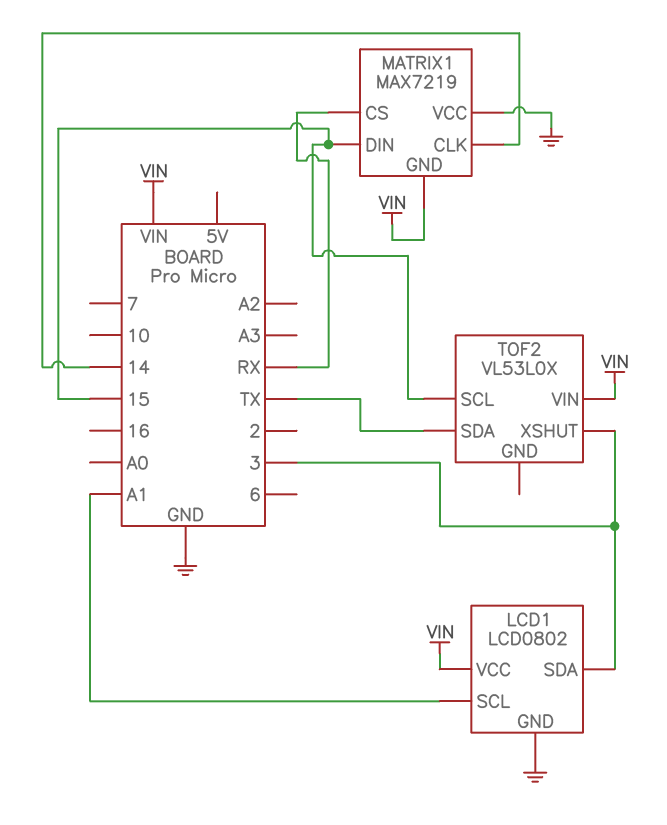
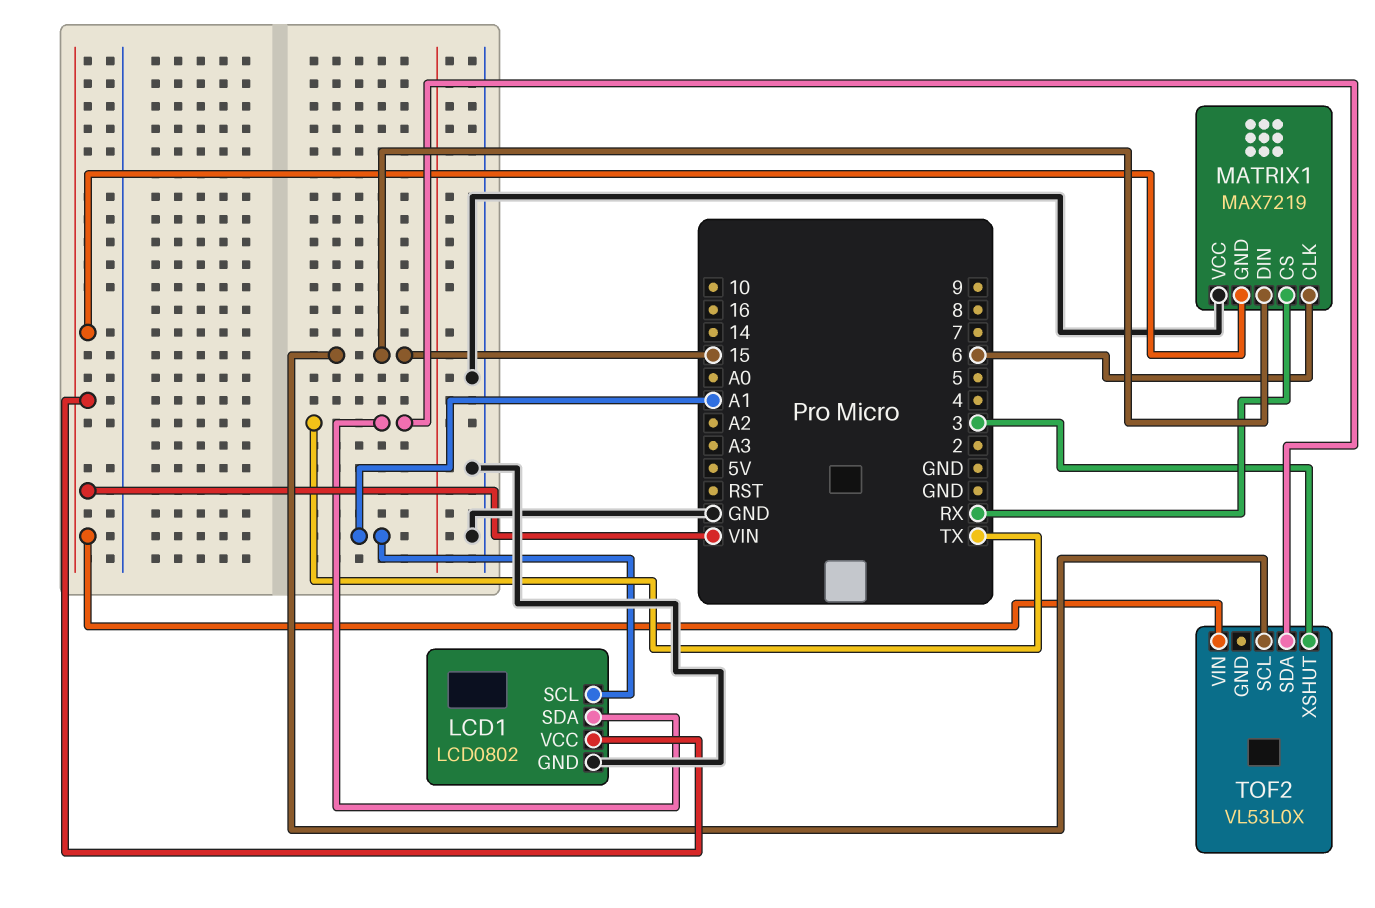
LCD1 pin SDA: 3 -> TX
MATRIX1 pin CLK: 14 -> 6

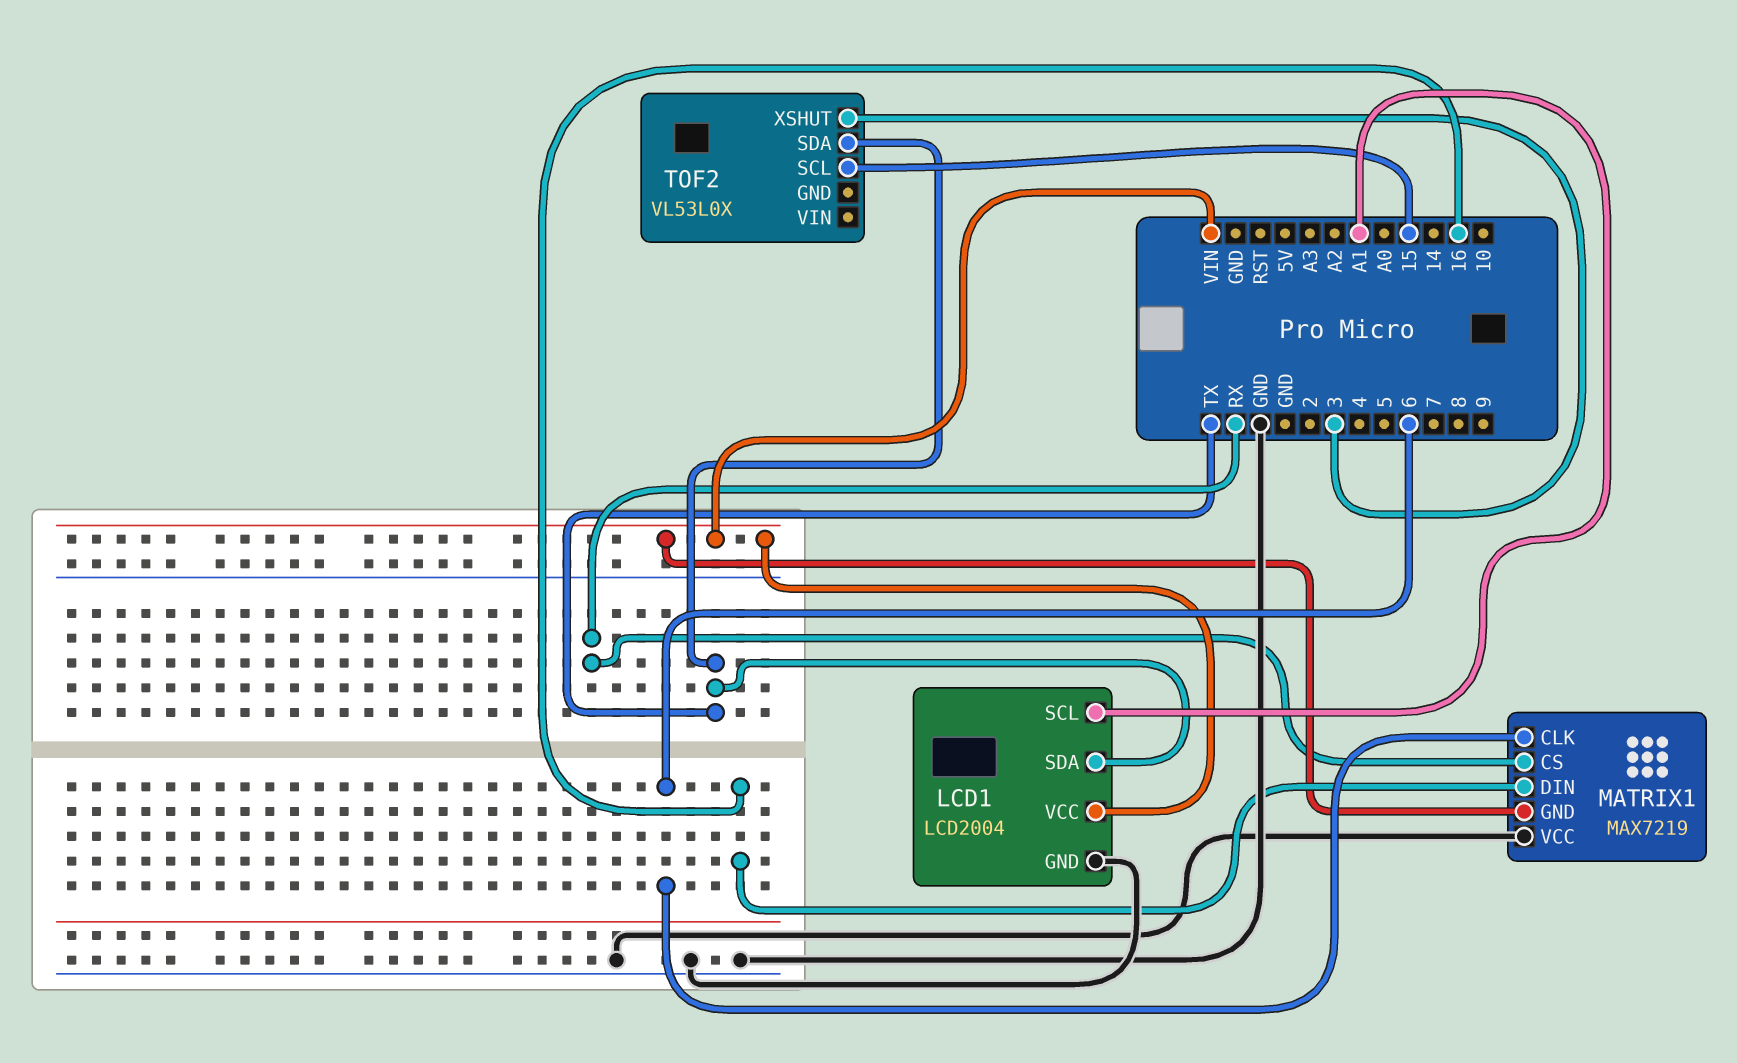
LCD1: LCD0802 -> LCD2004
MATRIX1 pin DIN: 15 -> 16
TOF2 pin VIN: VIN -> none

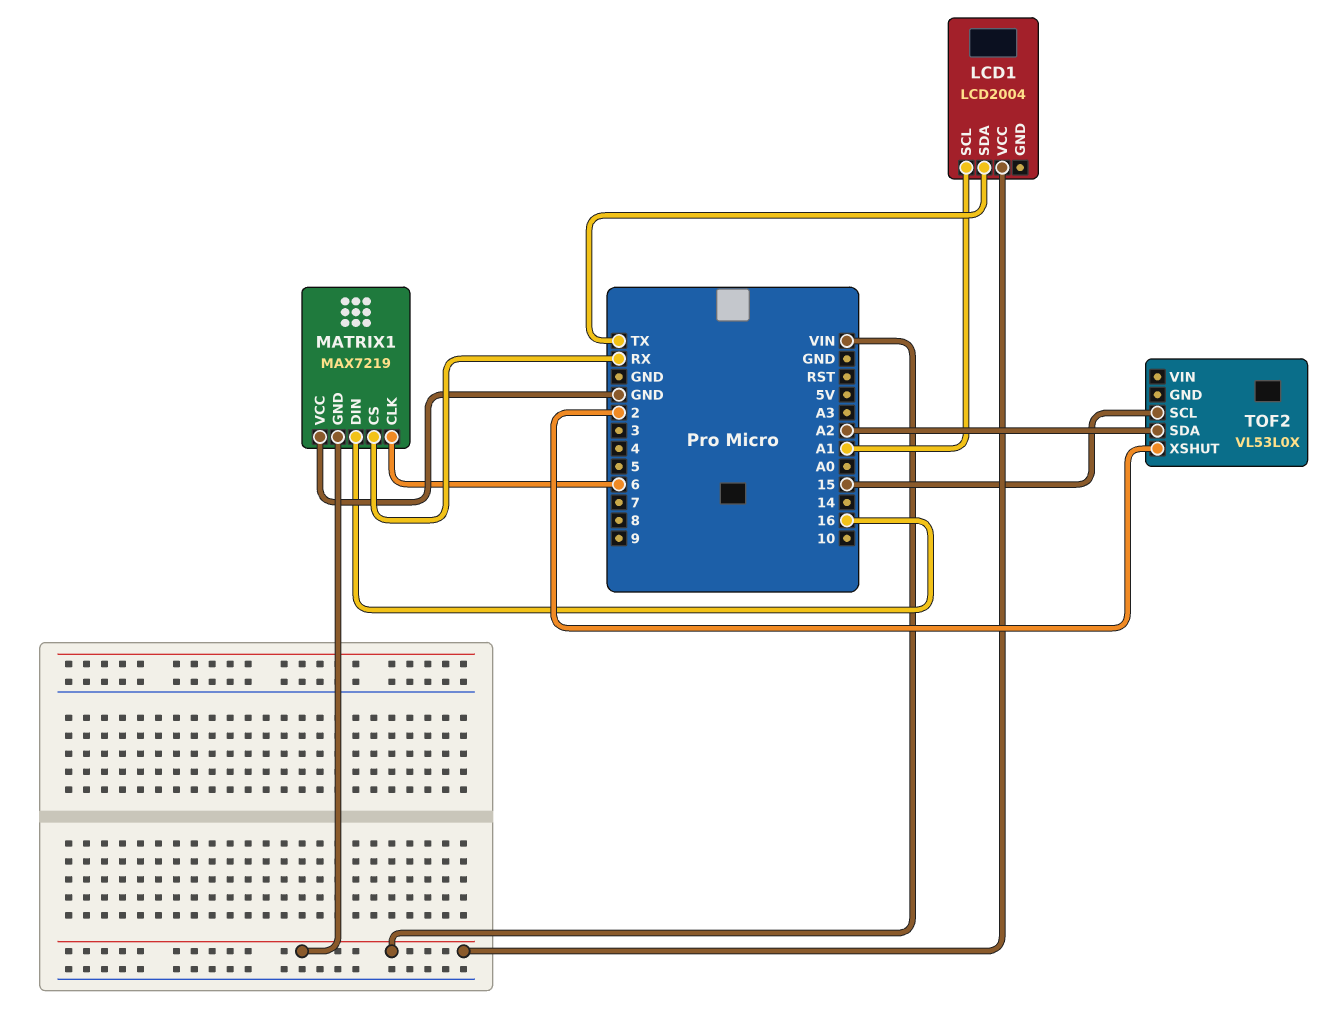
LCD1 pin GND: GND -> none
TOF2 pin SDA: TX -> A2
TOF2 pin XSHUT: 3 -> 2

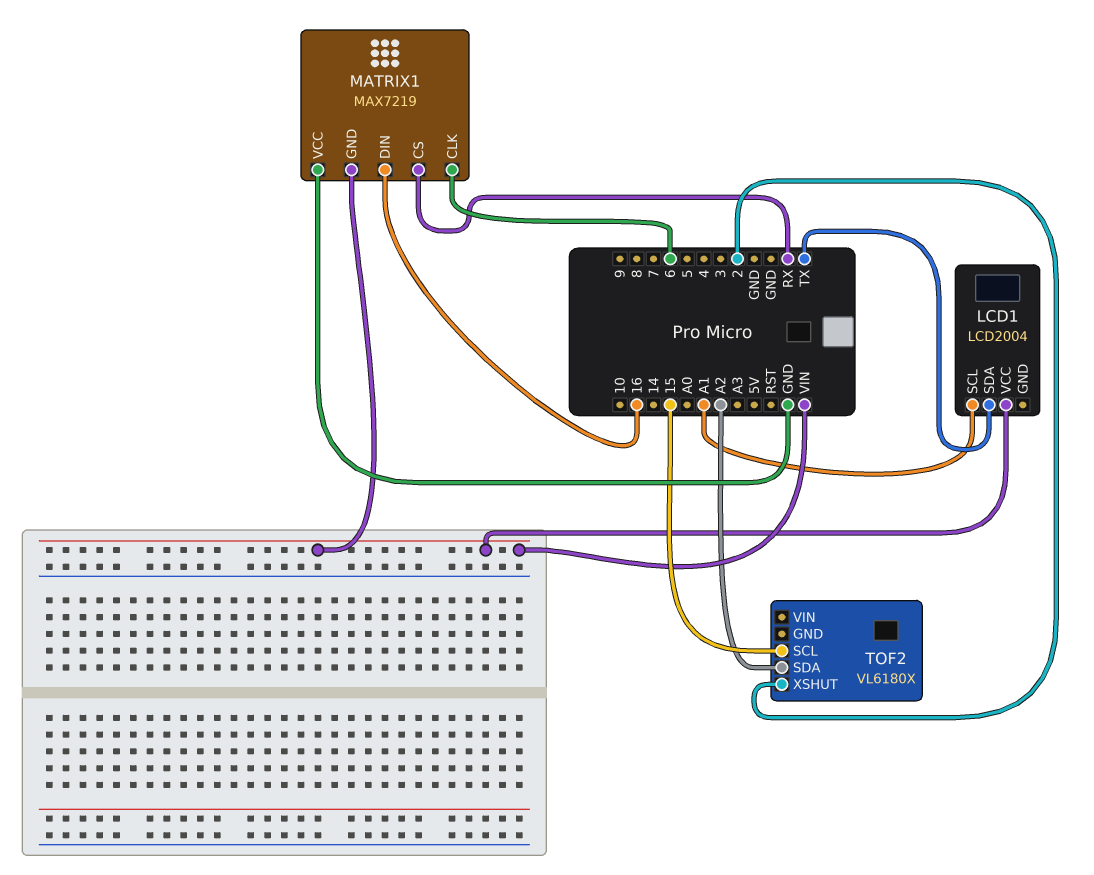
TOF2: VL53L0X -> VL6180X

